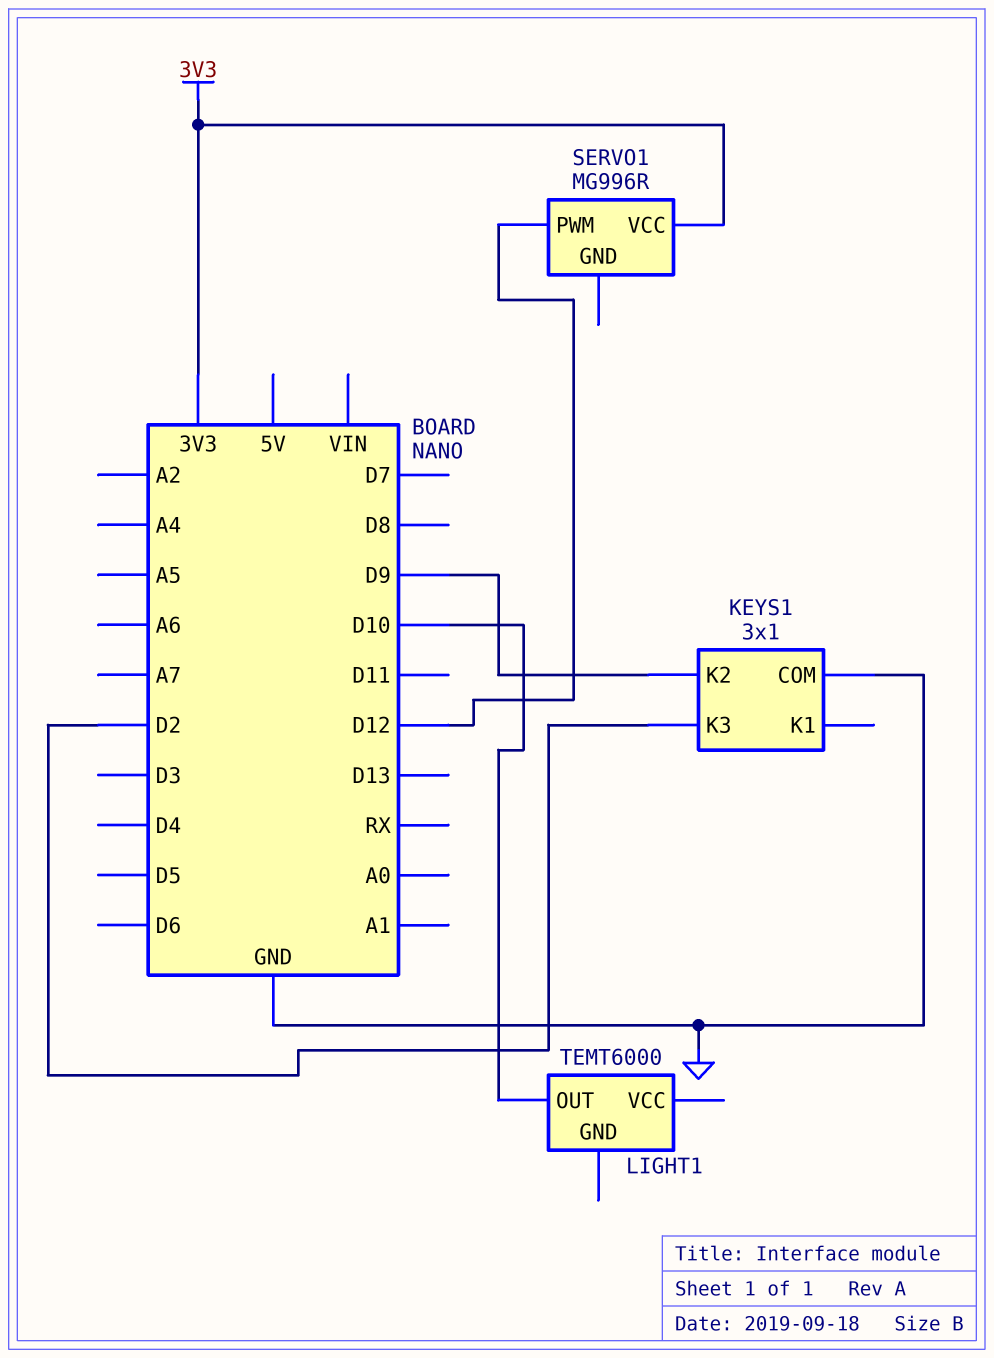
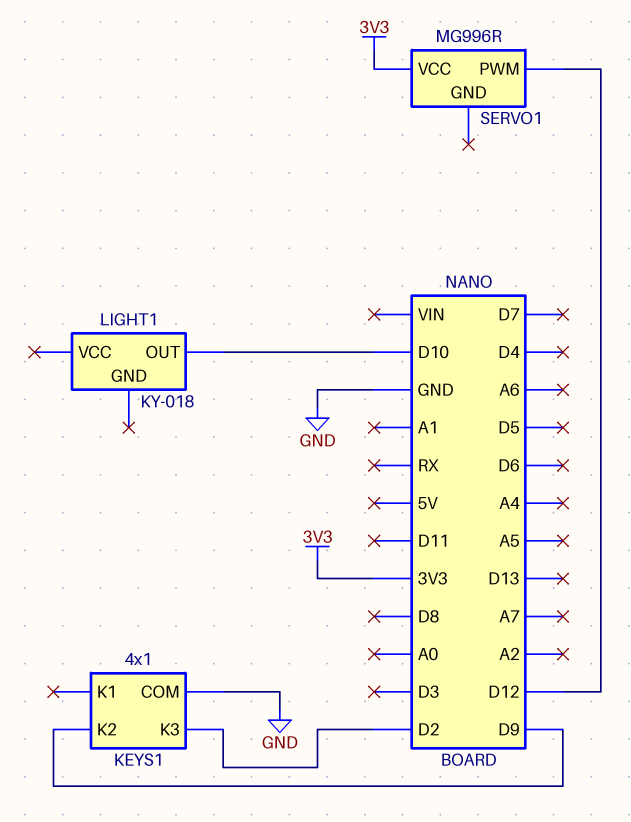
KEYS1: 3x1 -> 4x1
LIGHT1: TEMT6000 -> KY-018

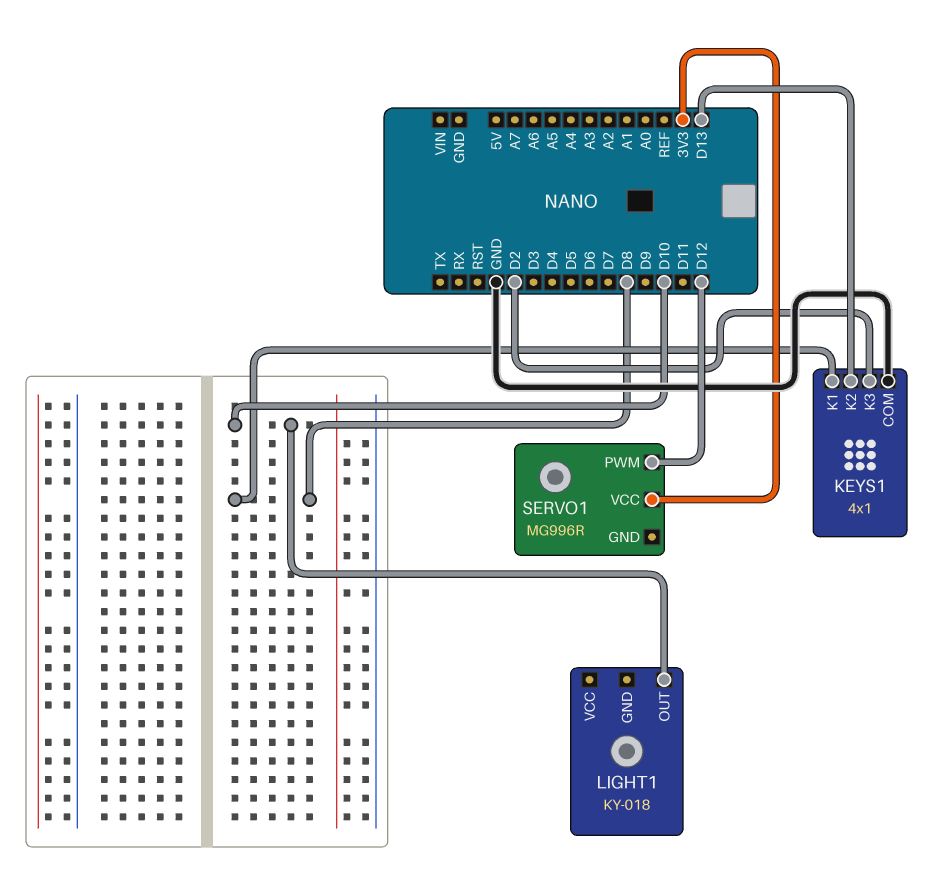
KEYS1 pin K1: none -> D8
KEYS1 pin K2: D9 -> D13

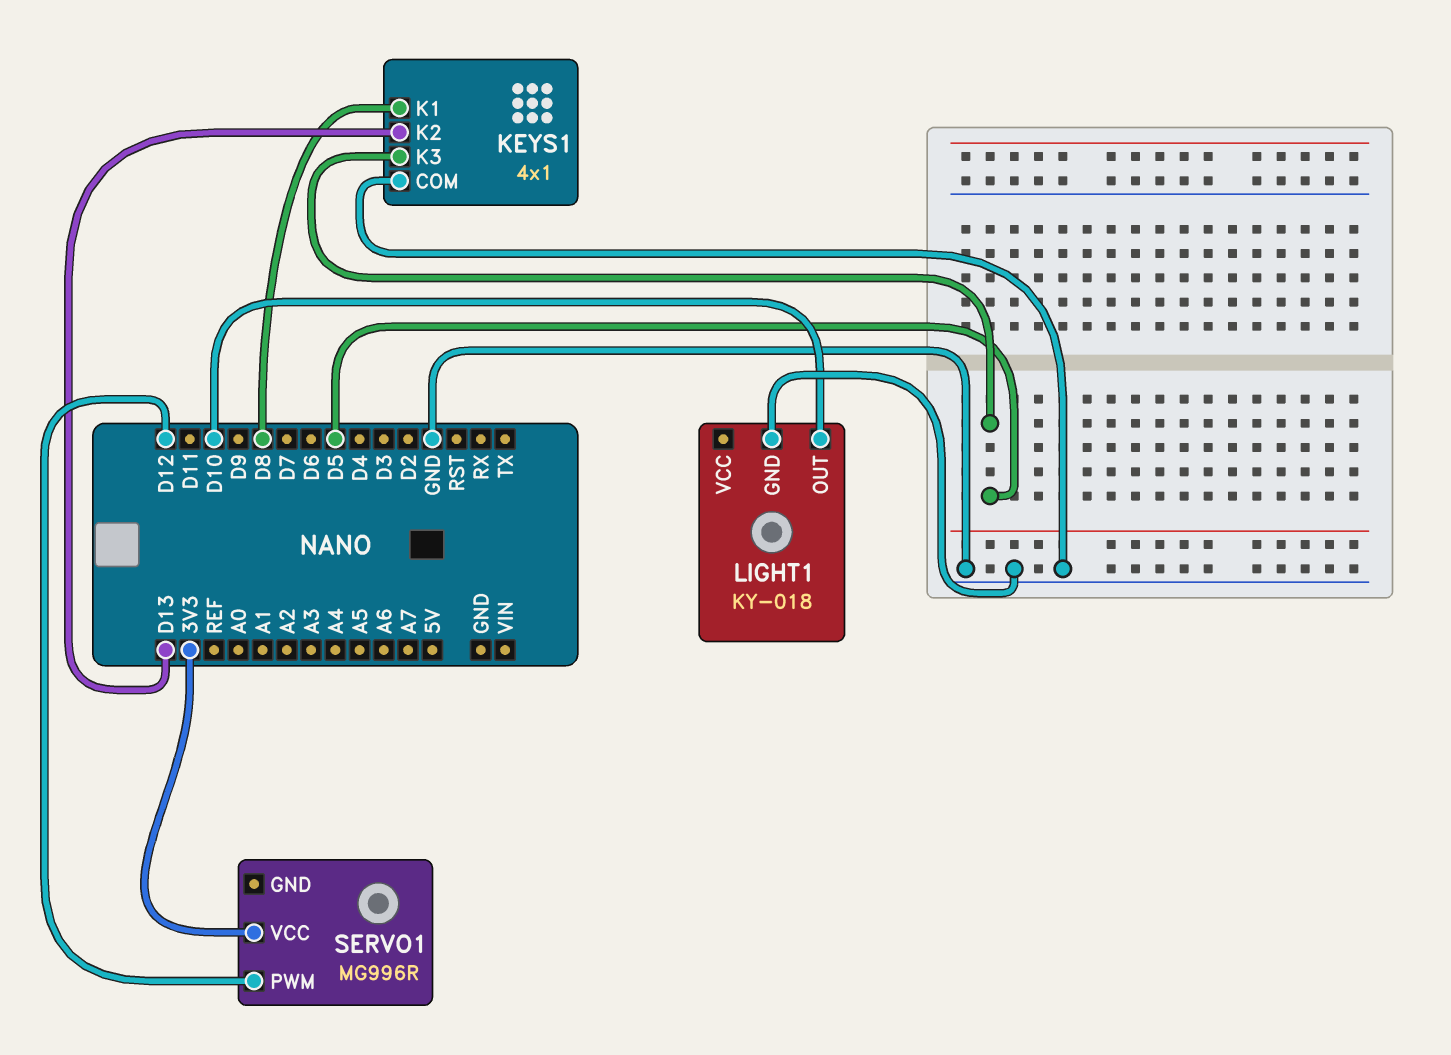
KEYS1 pin K3: D2 -> D5
LIGHT1 pin GND: none -> GND

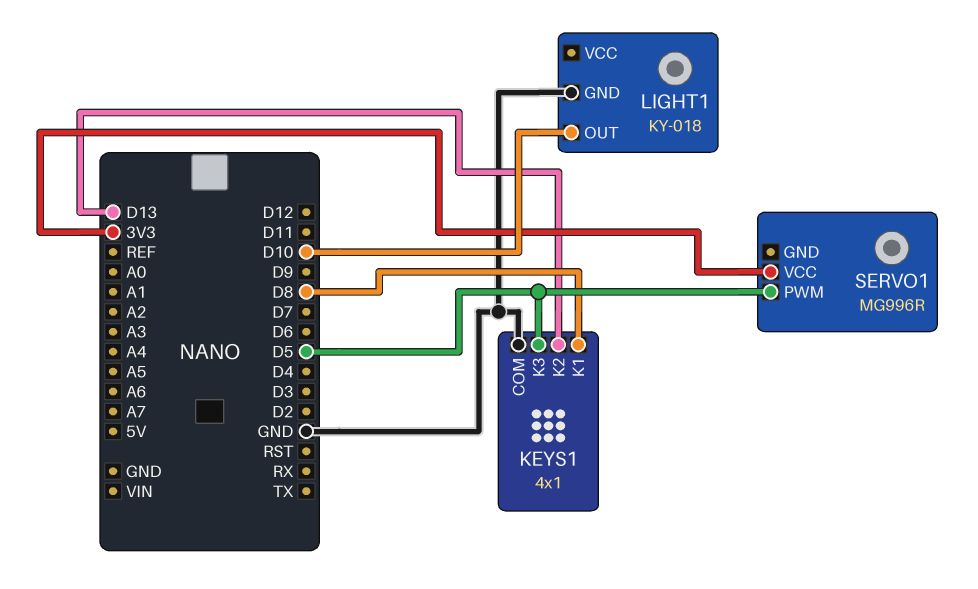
SERVO1 pin PWM: D12 -> D5

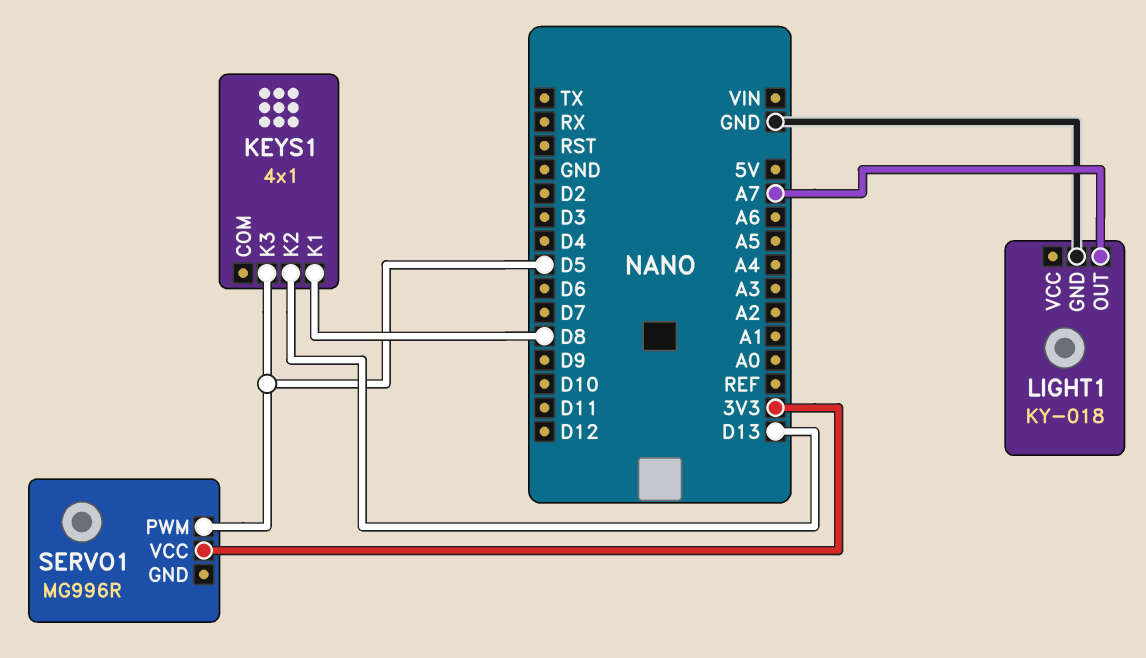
KEYS1 pin COM: GND -> none
LIGHT1 pin OUT: D10 -> A7

